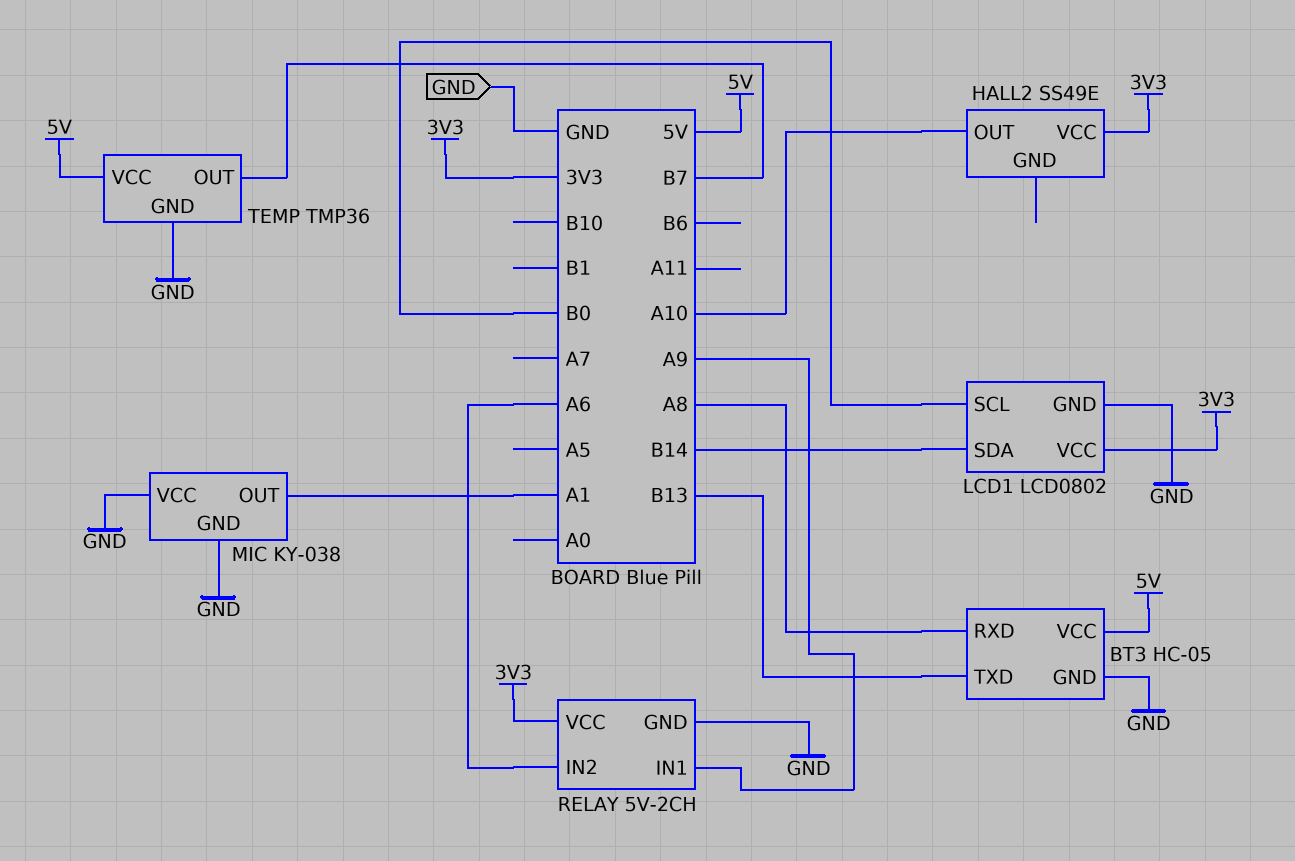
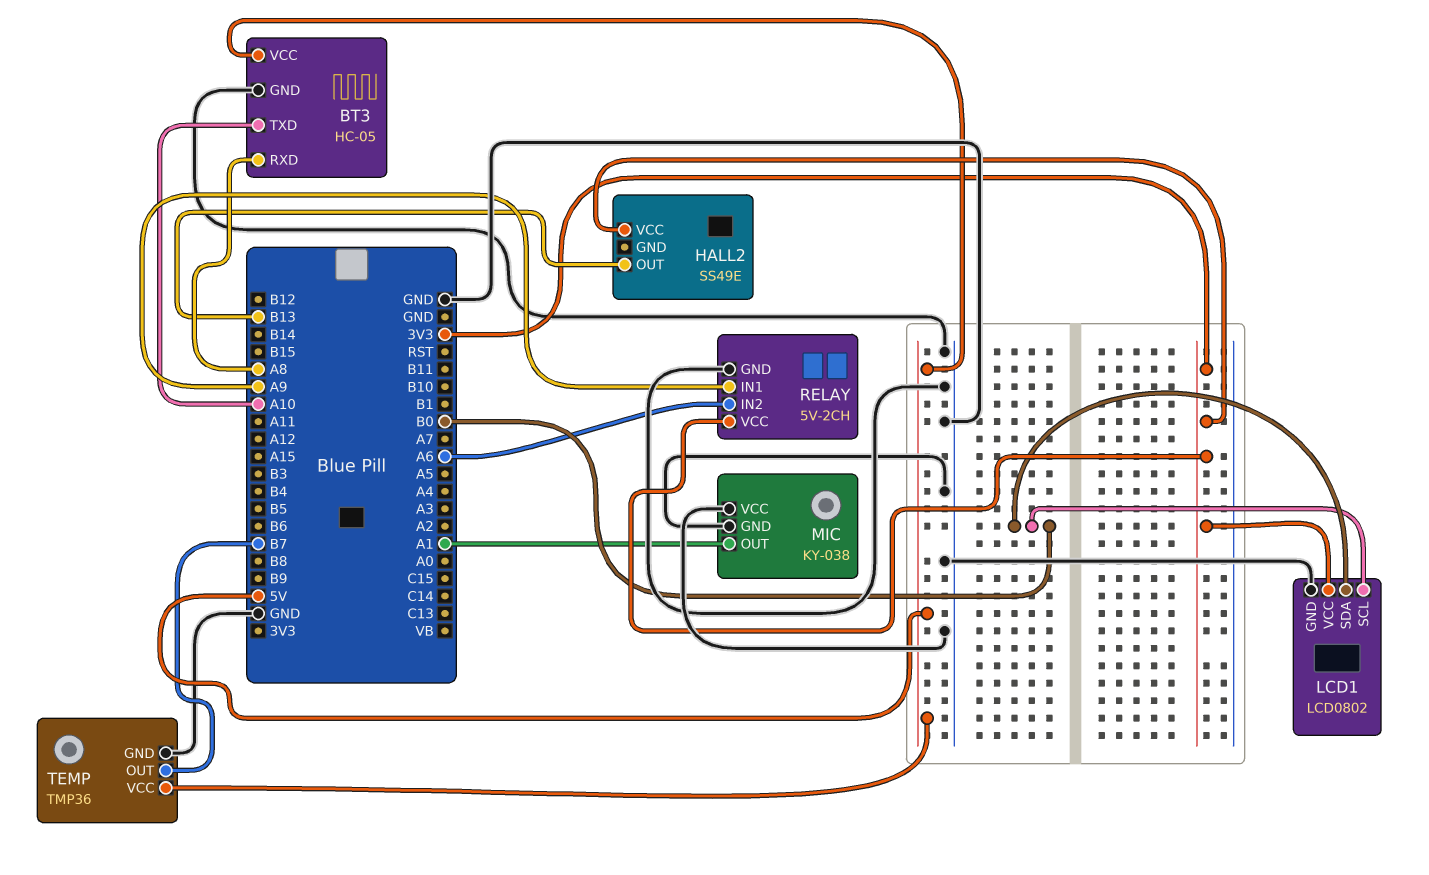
BT3 pin TXD: B13 -> A10
HALL2 pin OUT: A10 -> B13
LCD1 pin SDA: B14 -> B0

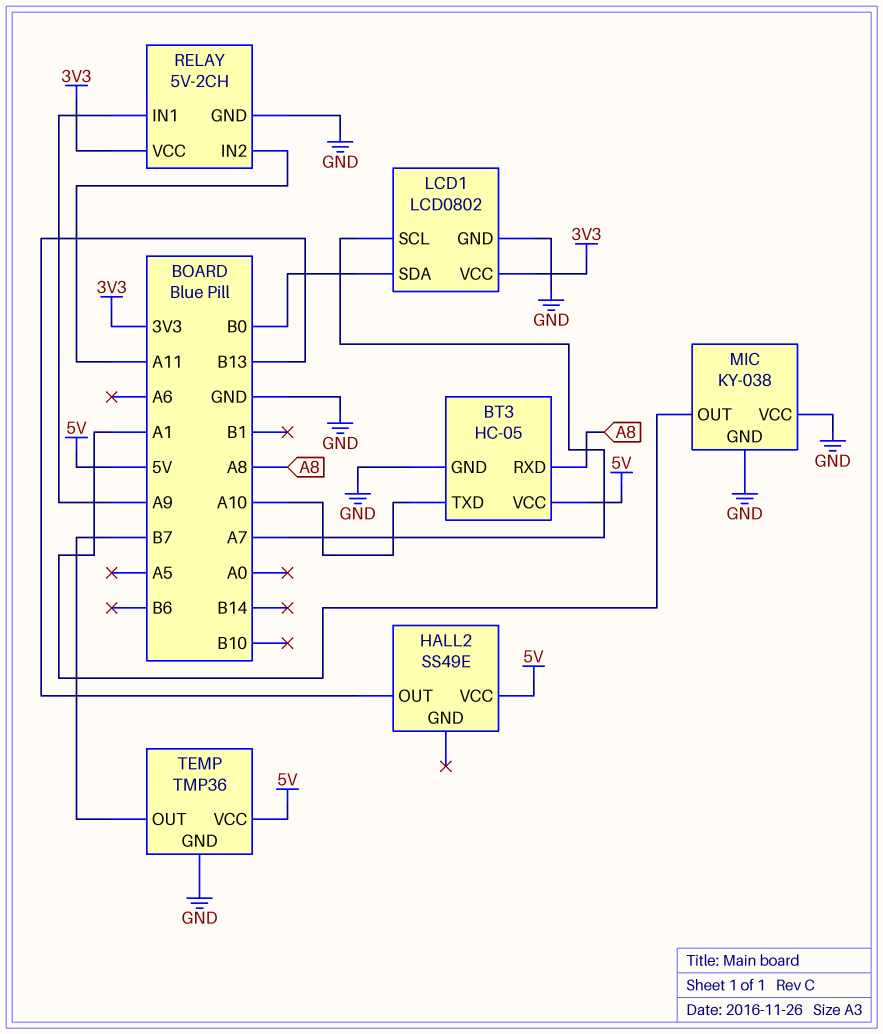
HALL2 pin VCC: 3V3 -> 5V
LCD1 pin SCL: B0 -> A7
RELAY pin IN2: A6 -> A11

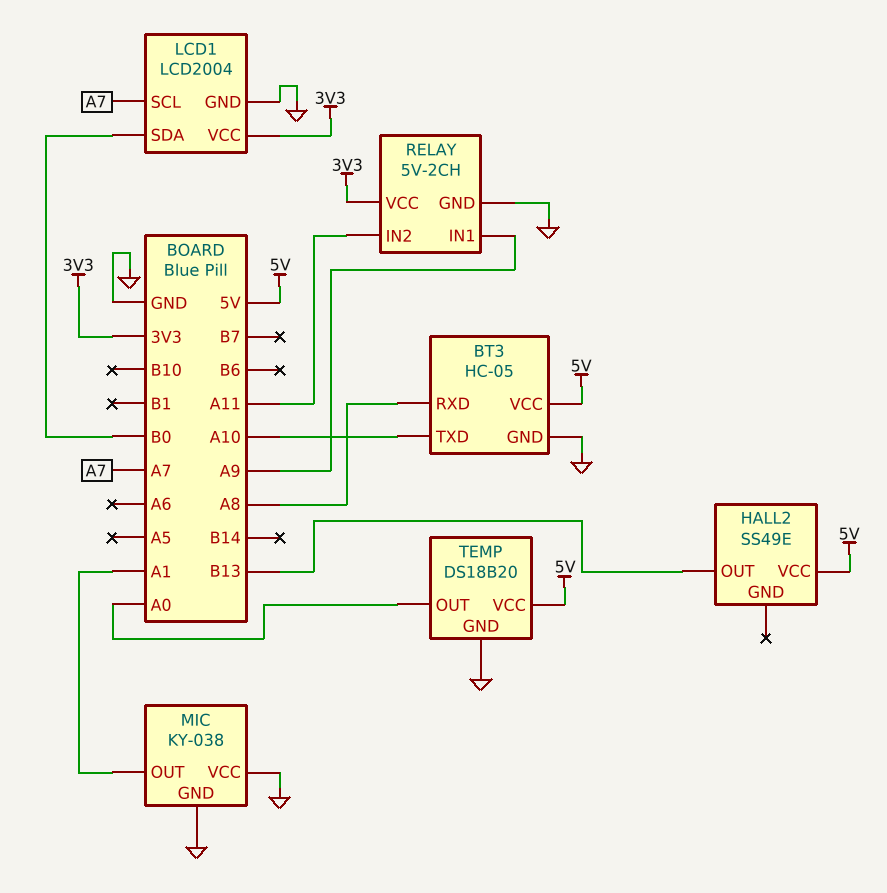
LCD1: LCD0802 -> LCD2004
TEMP: TMP36 -> DS18B20
TEMP pin OUT: B7 -> A0

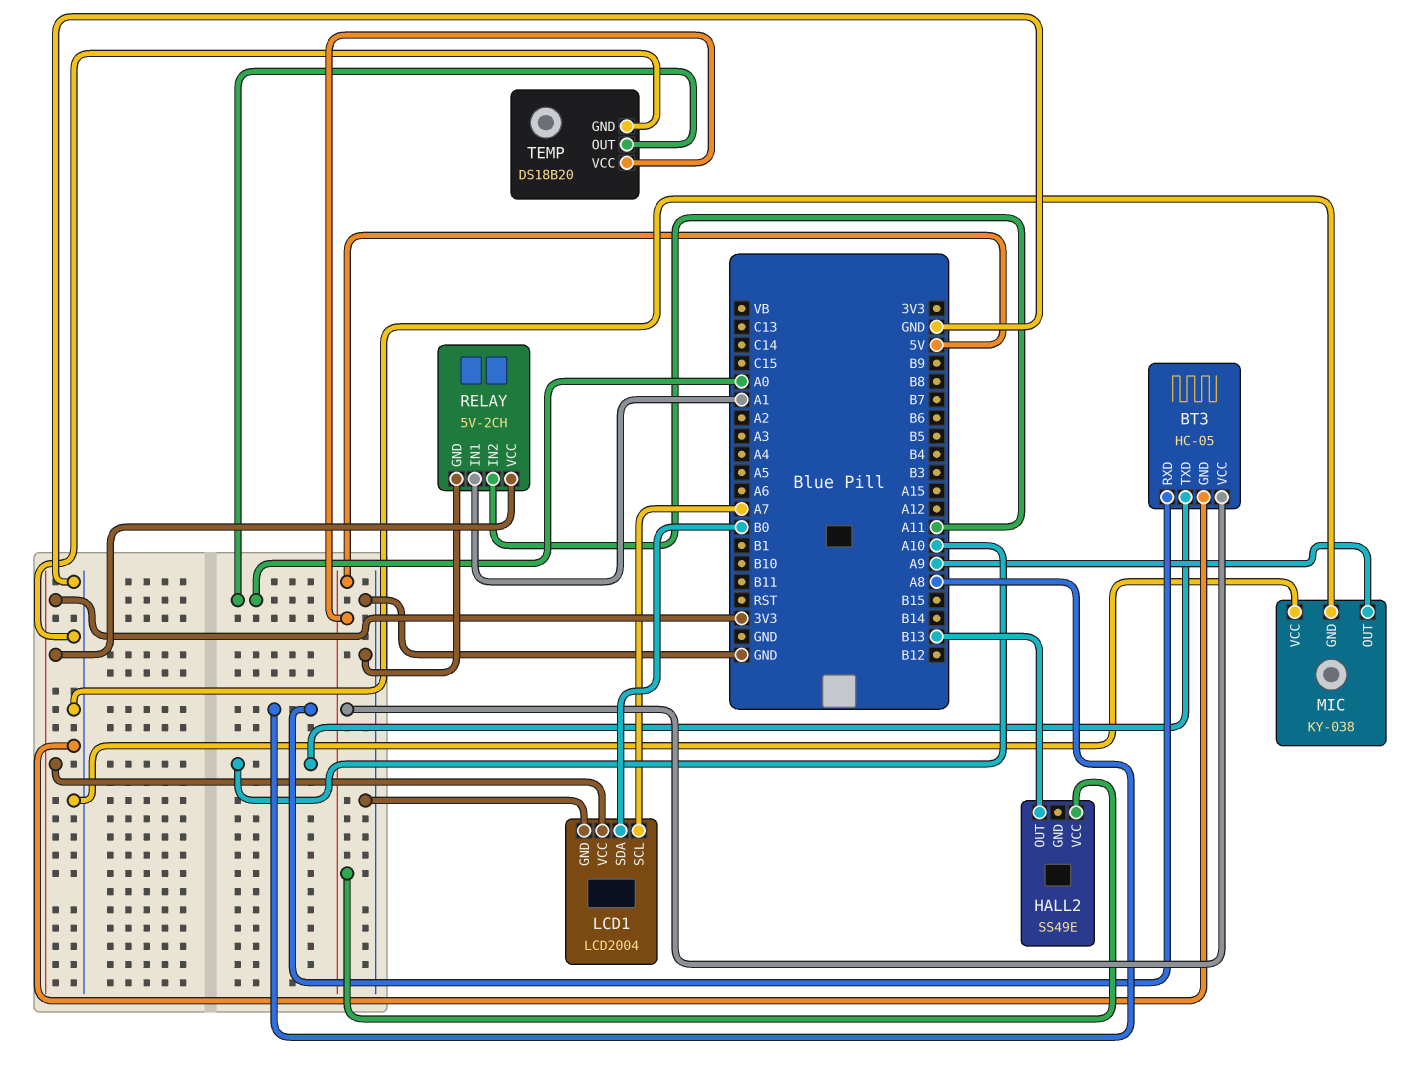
MIC pin OUT: A1 -> A9
RELAY pin IN1: A9 -> A1

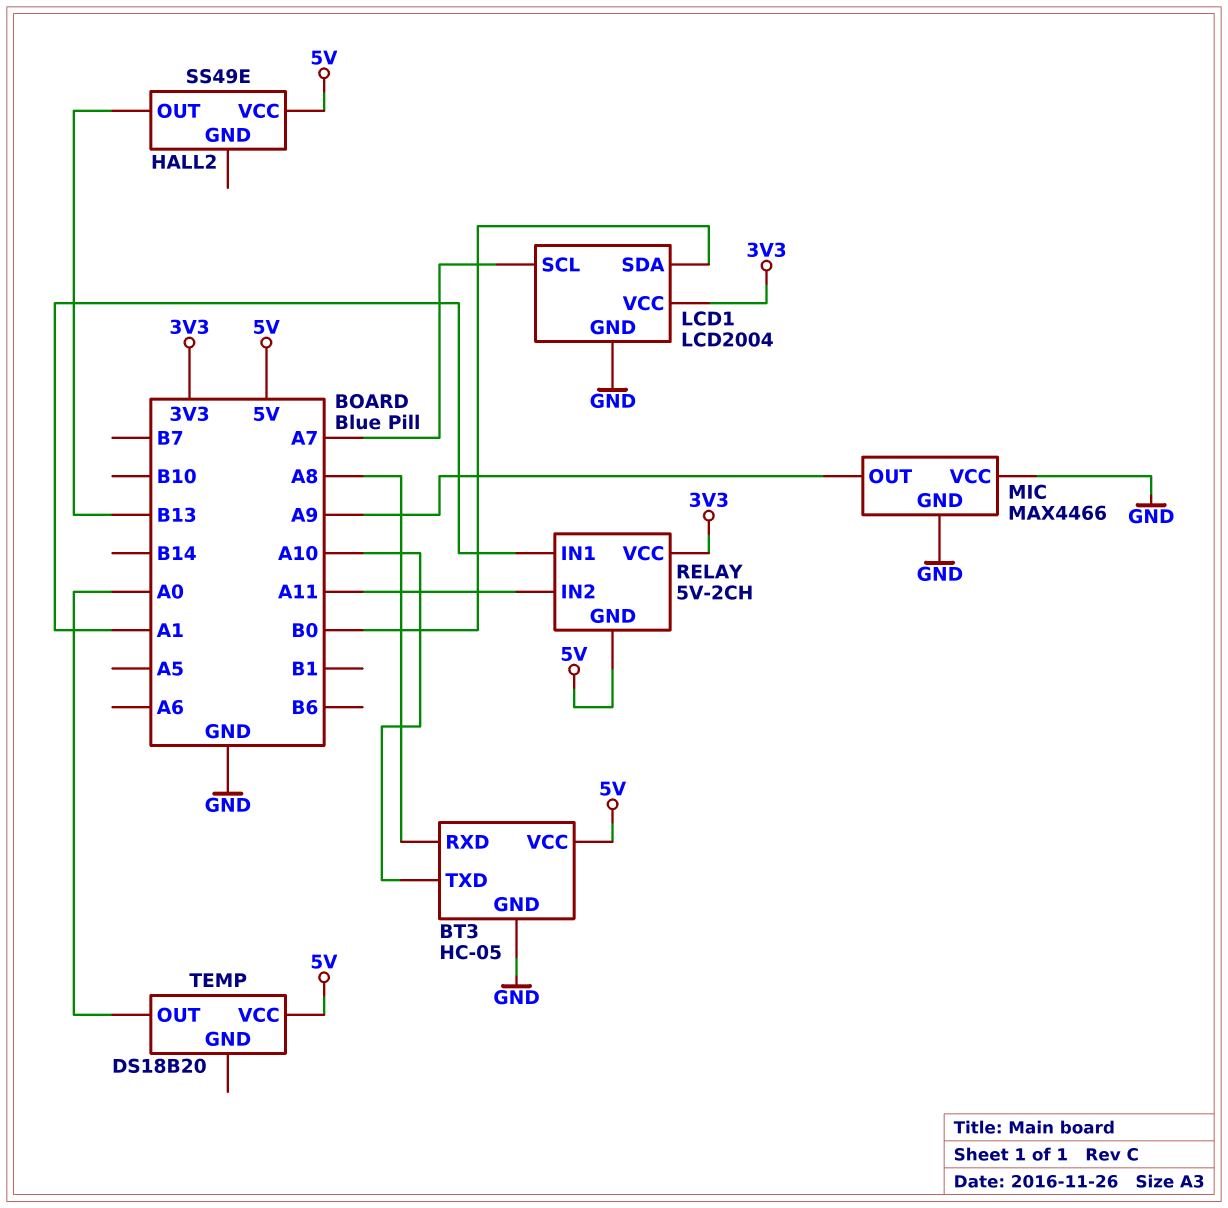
MIC: KY-038 -> MAX4466
RELAY pin GND: GND -> 5V
TEMP pin GND: GND -> none

